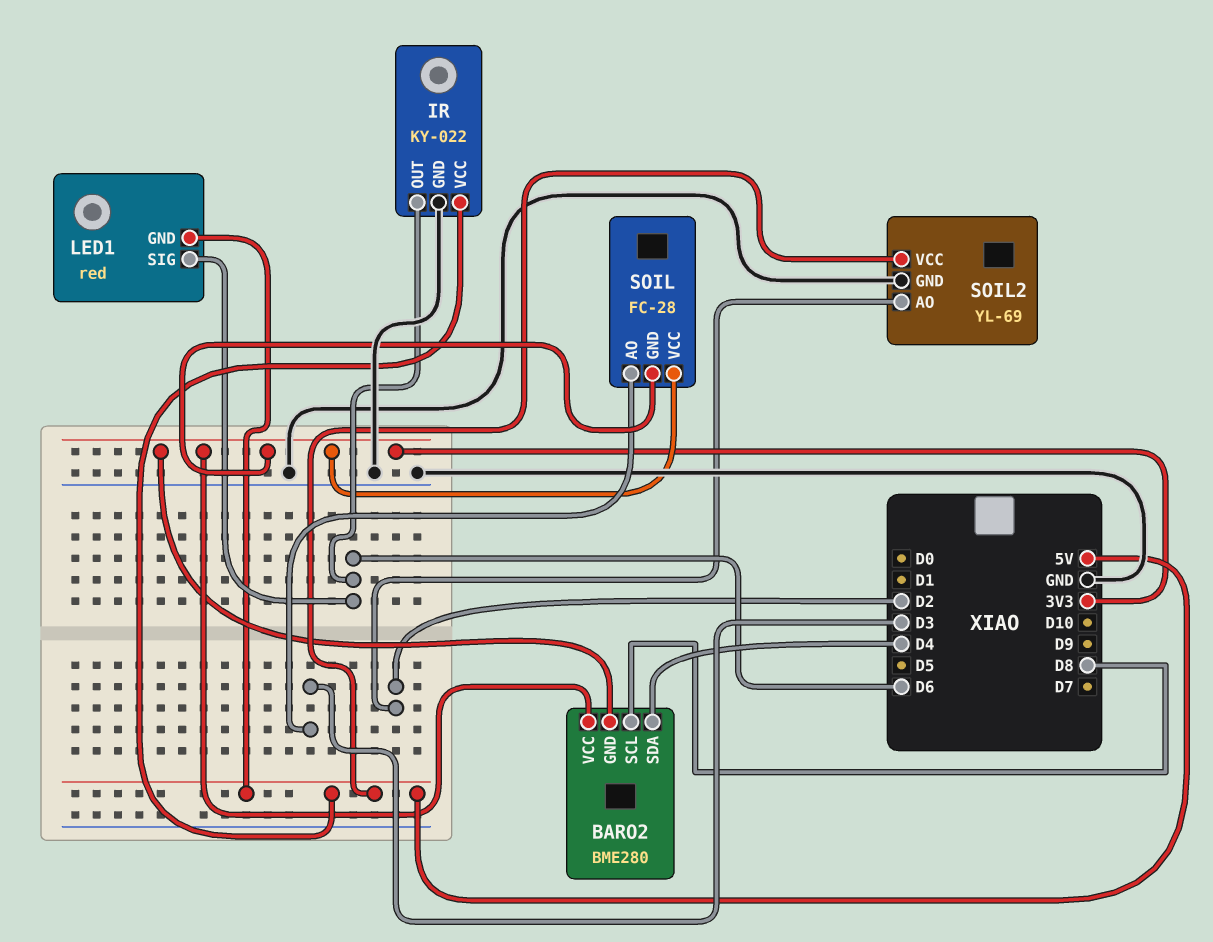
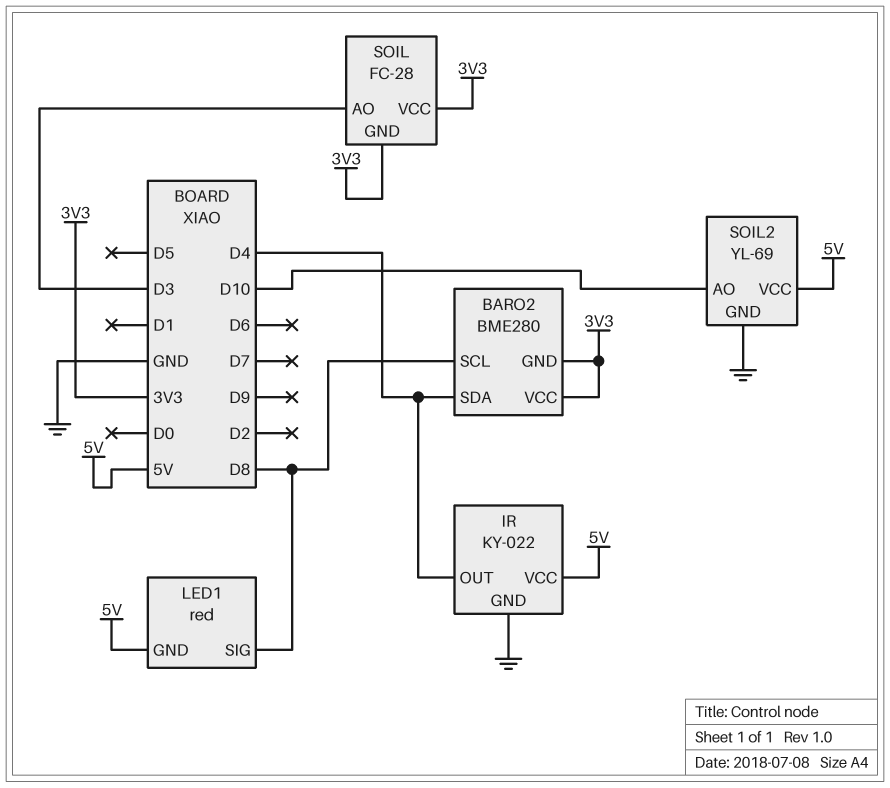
IR pin OUT: D6 -> D4
LED1 pin SIG: D6 -> D8
SOIL2 pin AO: D2 -> D10

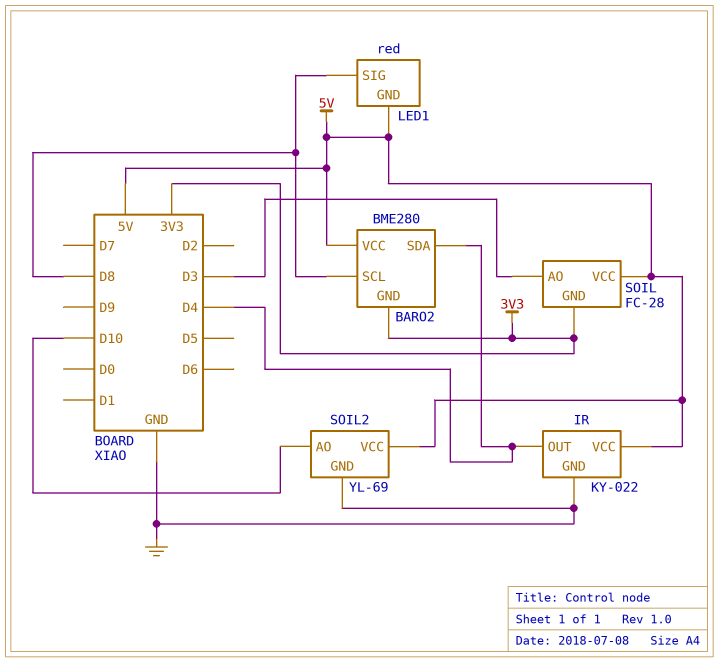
BARO2 pin VCC: 3V3 -> 5V
SOIL pin VCC: 3V3 -> 5V

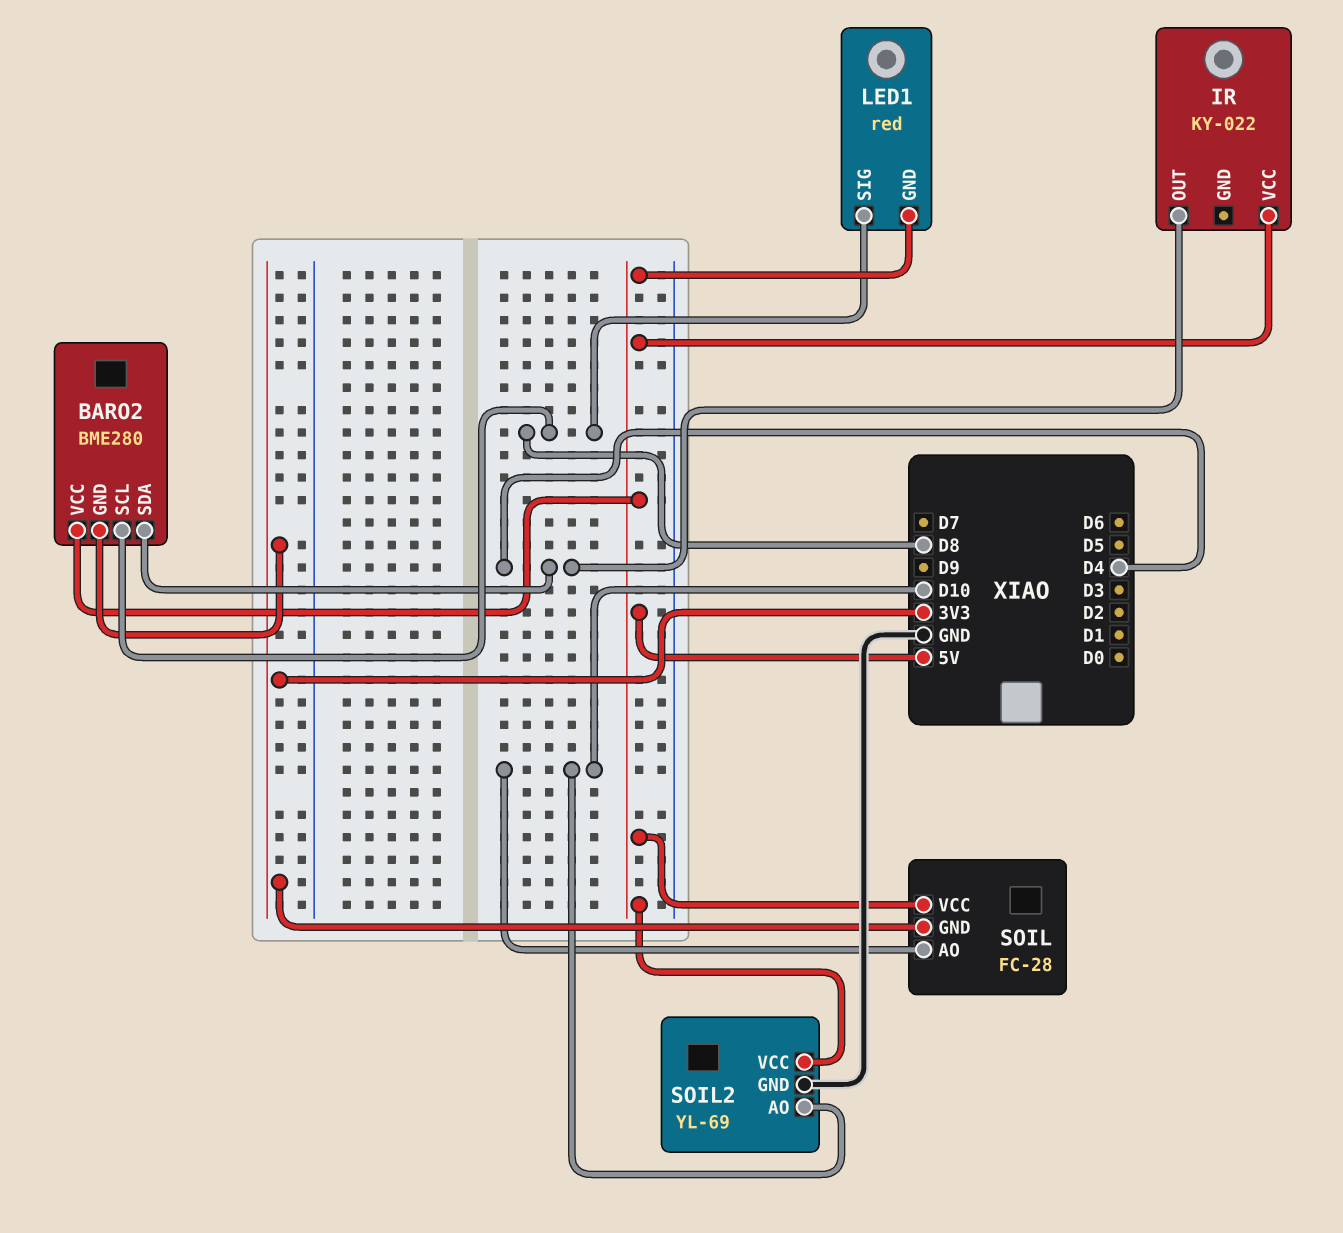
IR pin GND: GND -> none
SOIL pin AO: D3 -> D10

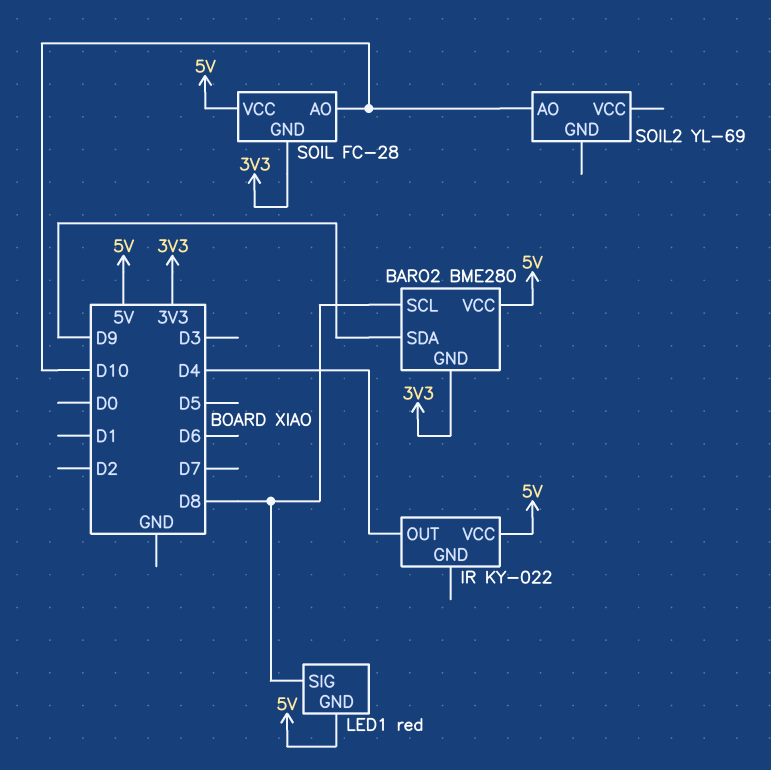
BARO2 pin SDA: D4 -> D9
SOIL2 pin GND: GND -> none
SOIL2 pin VCC: 5V -> none

